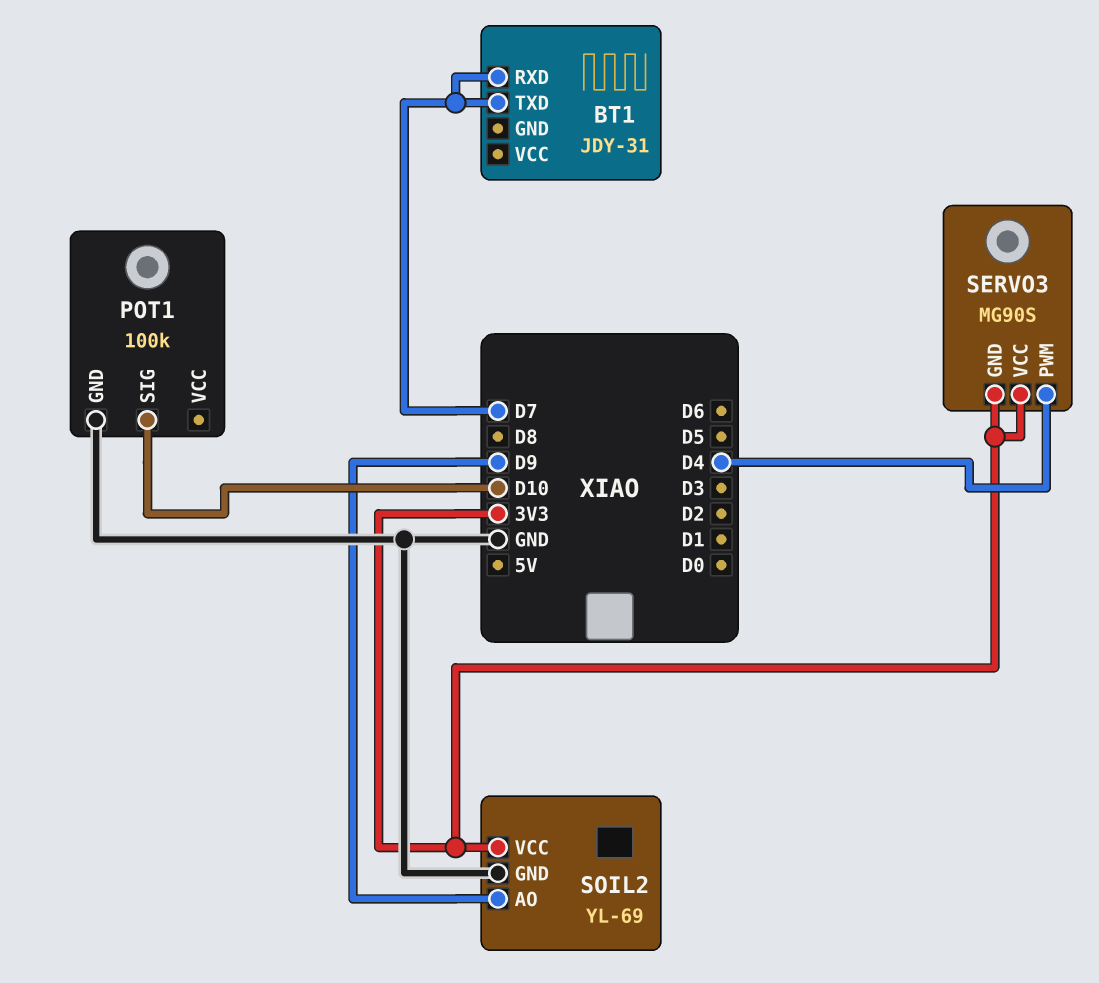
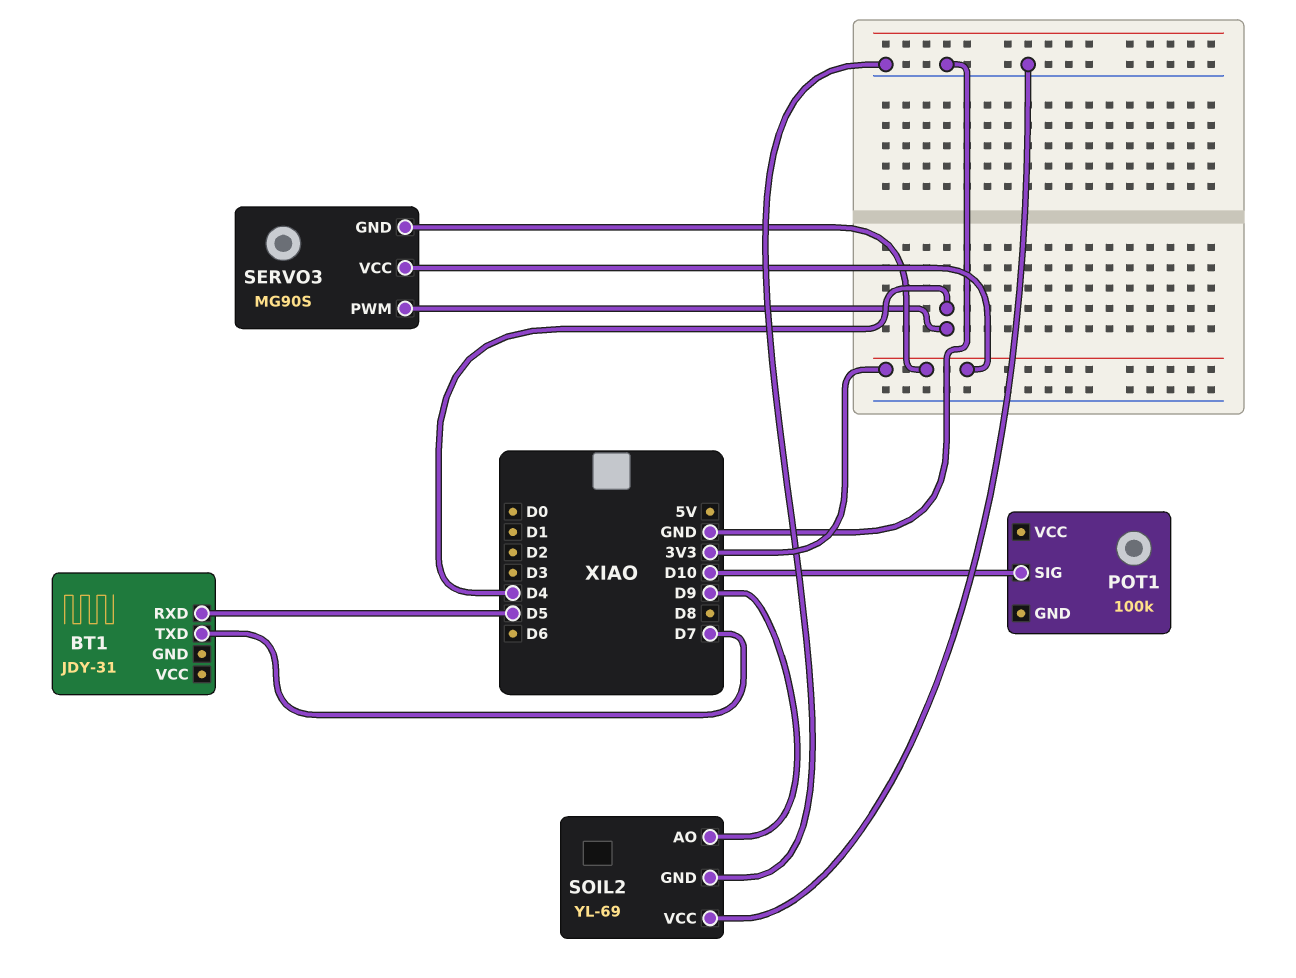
BT1 pin RXD: D7 -> D5
POT1 pin GND: GND -> none
SOIL2 pin VCC: 3V3 -> GND

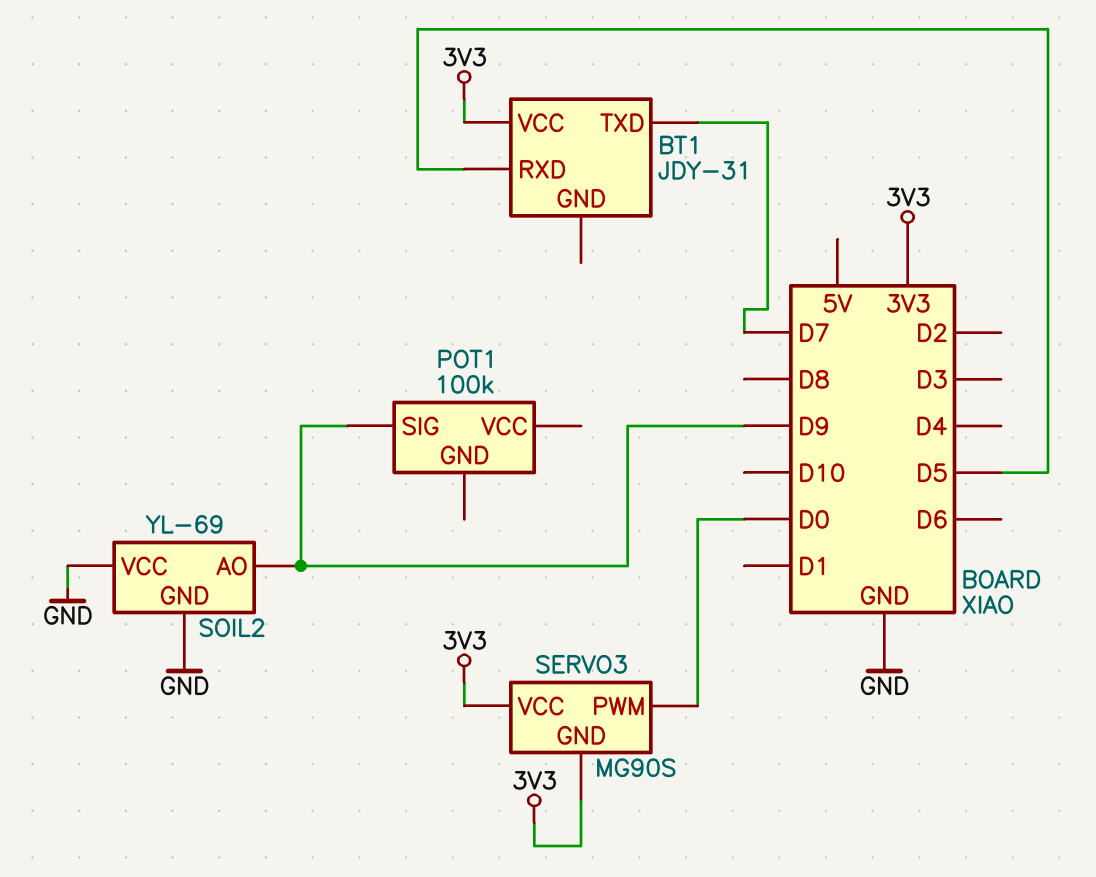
BT1 pin VCC: none -> 3V3
POT1 pin SIG: D10 -> D9
SERVO3 pin PWM: D4 -> D0

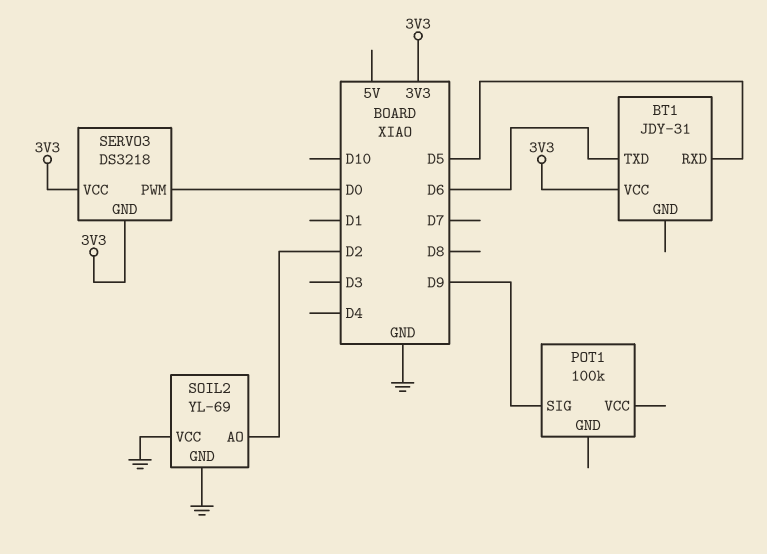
BT1 pin TXD: D7 -> D6
SERVO3: MG90S -> DS3218
SOIL2 pin AO: D9 -> D2

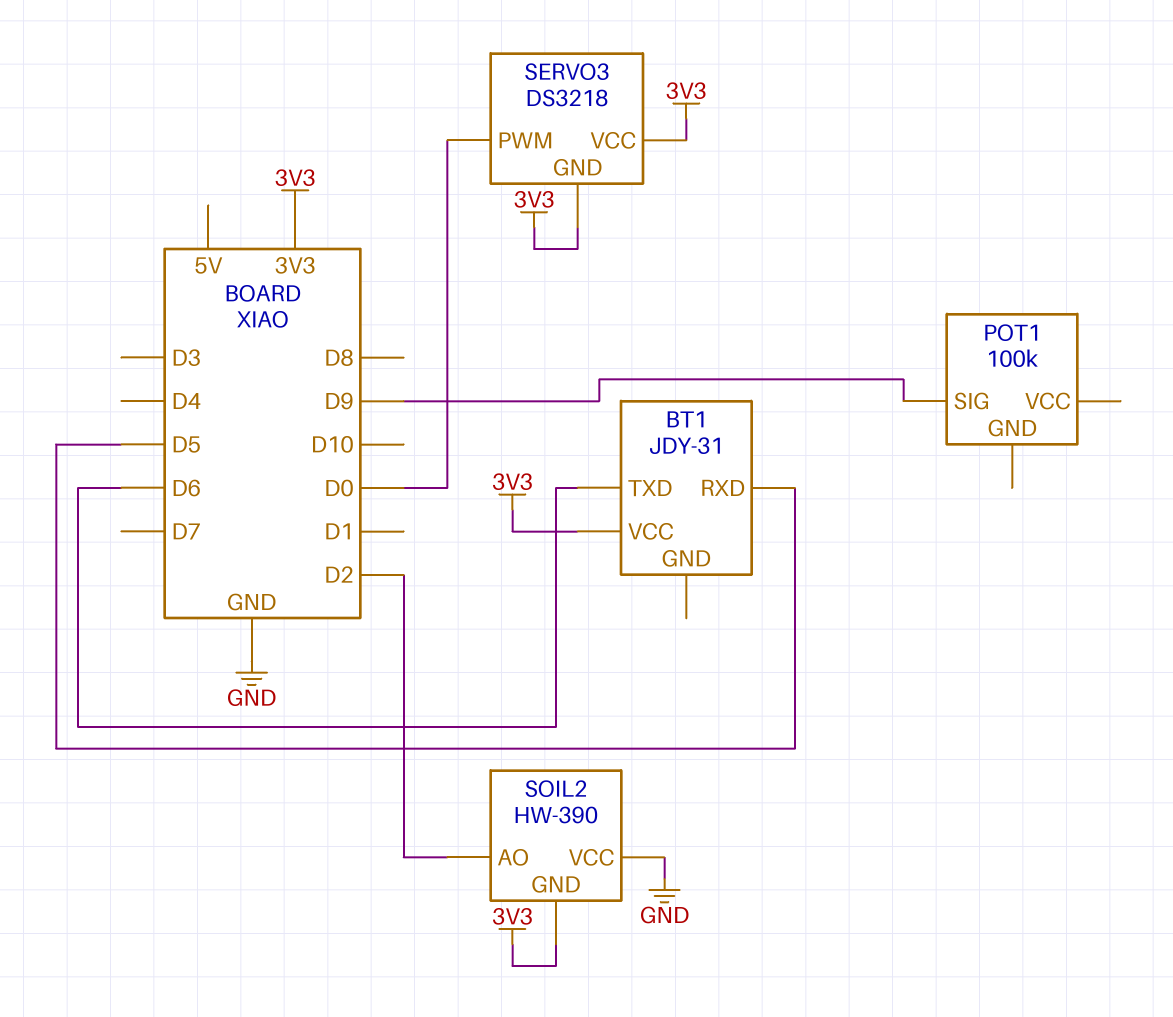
SOIL2: YL-69 -> HW-390
SOIL2 pin GND: GND -> 3V3

